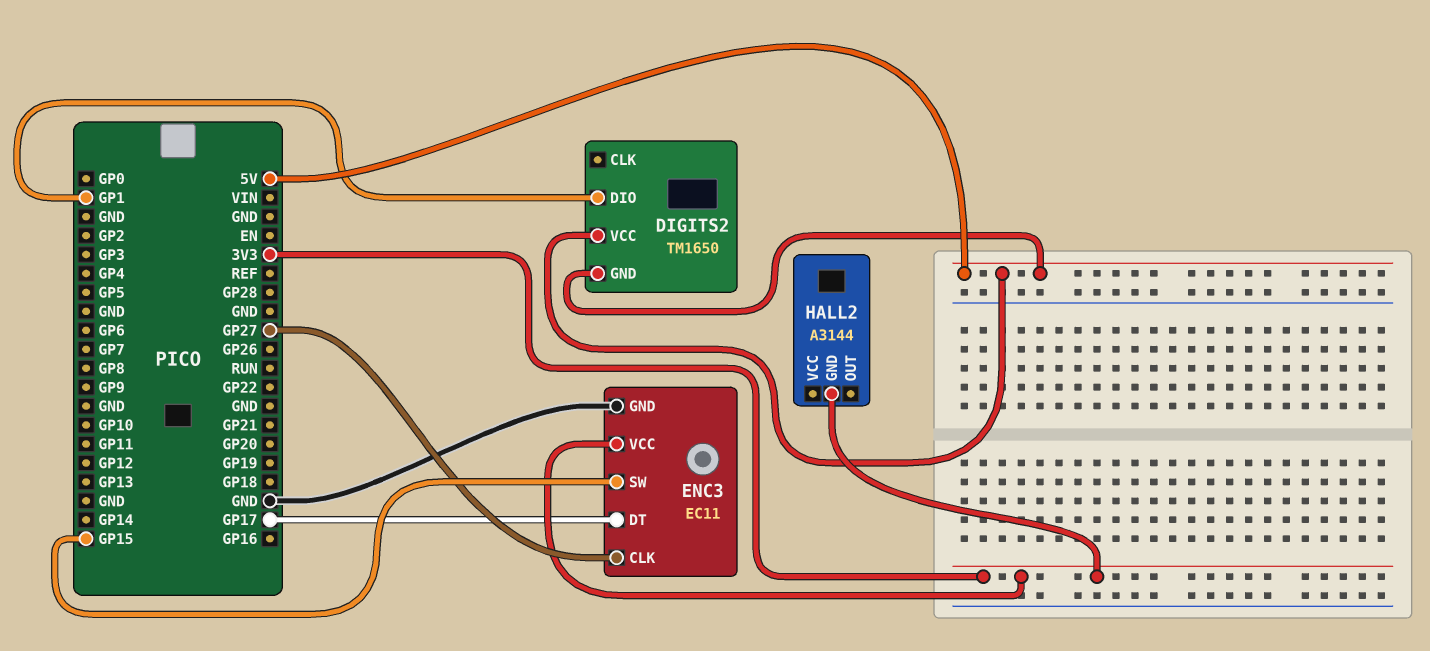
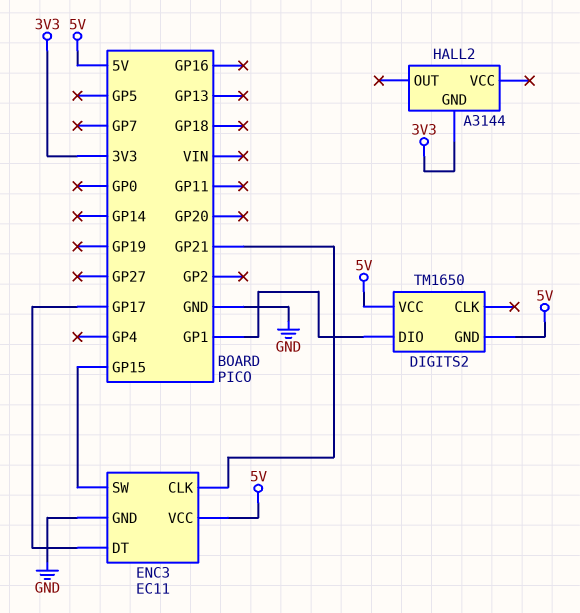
ENC3 pin CLK: GP27 -> GP21
ENC3 pin VCC: 3V3 -> 5V

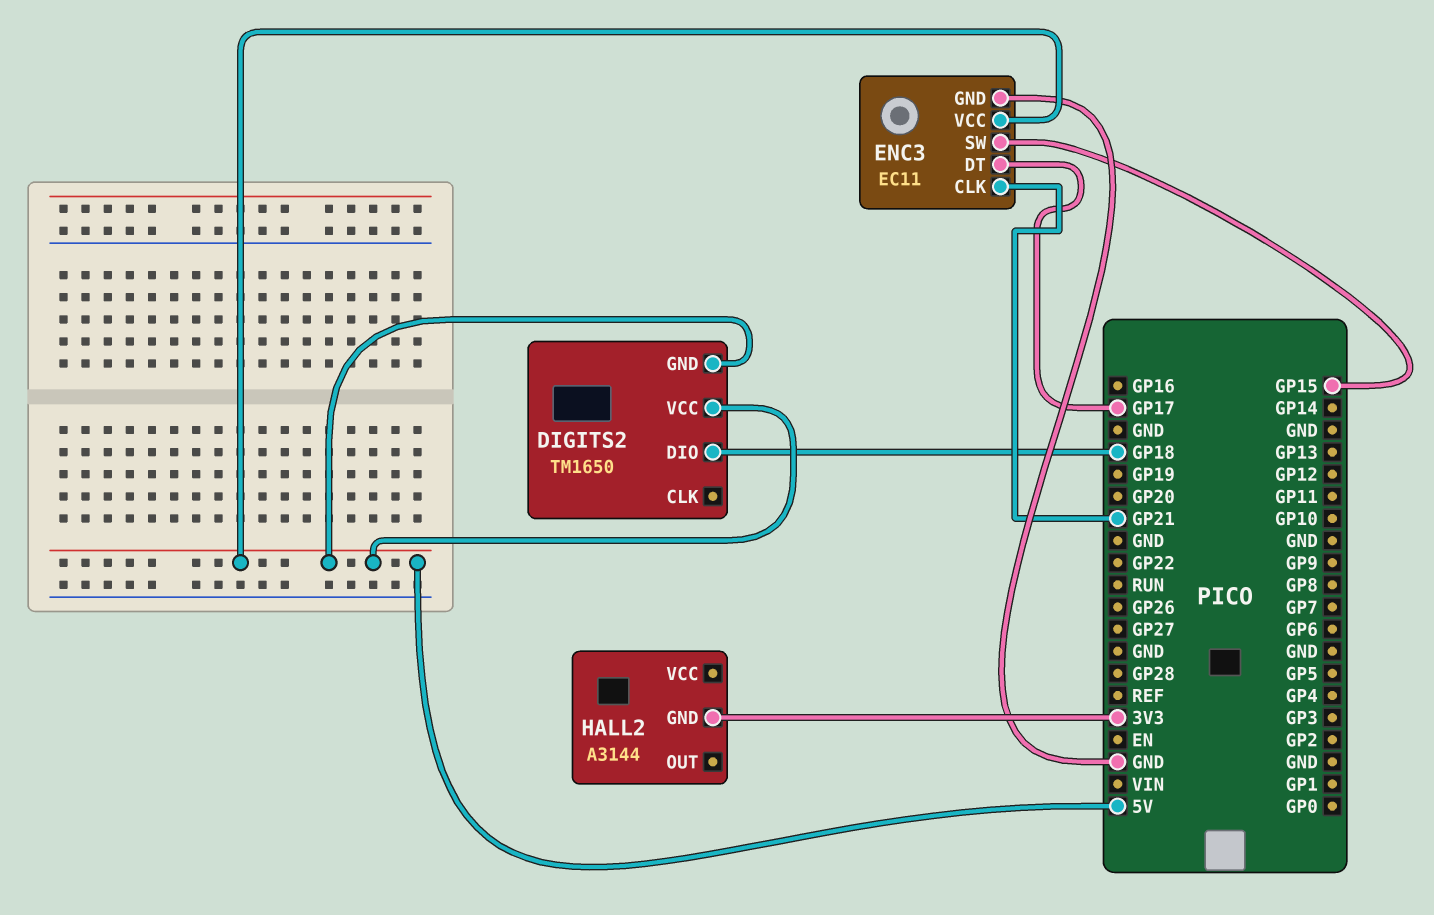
DIGITS2 pin DIO: GP1 -> GP18

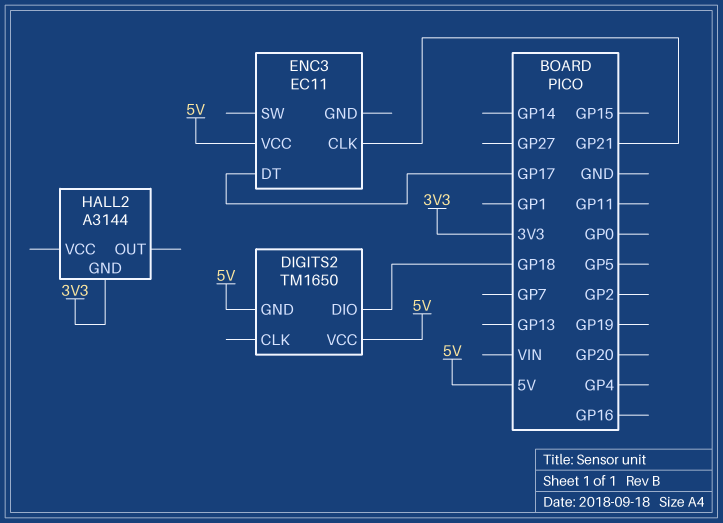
ENC3 pin GND: GND -> none
ENC3 pin SW: GP15 -> none

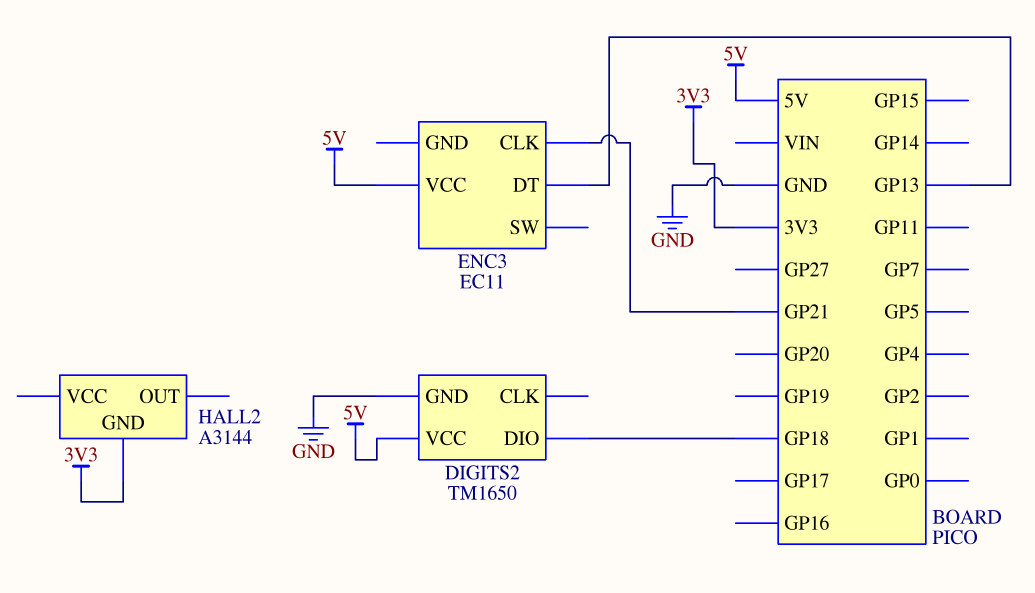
DIGITS2 pin GND: 5V -> GND
ENC3 pin DT: GP17 -> GP13

